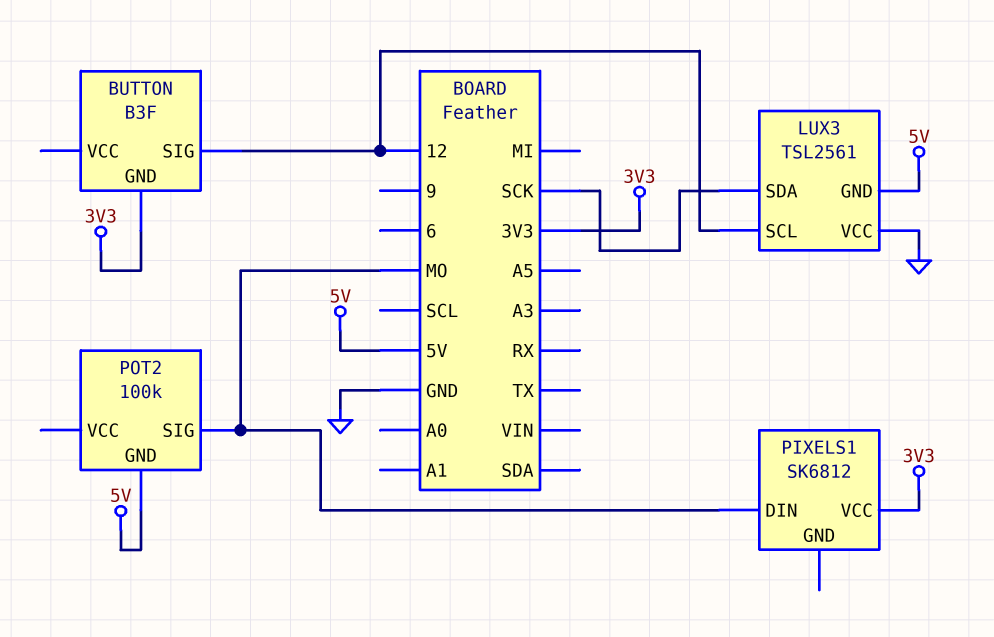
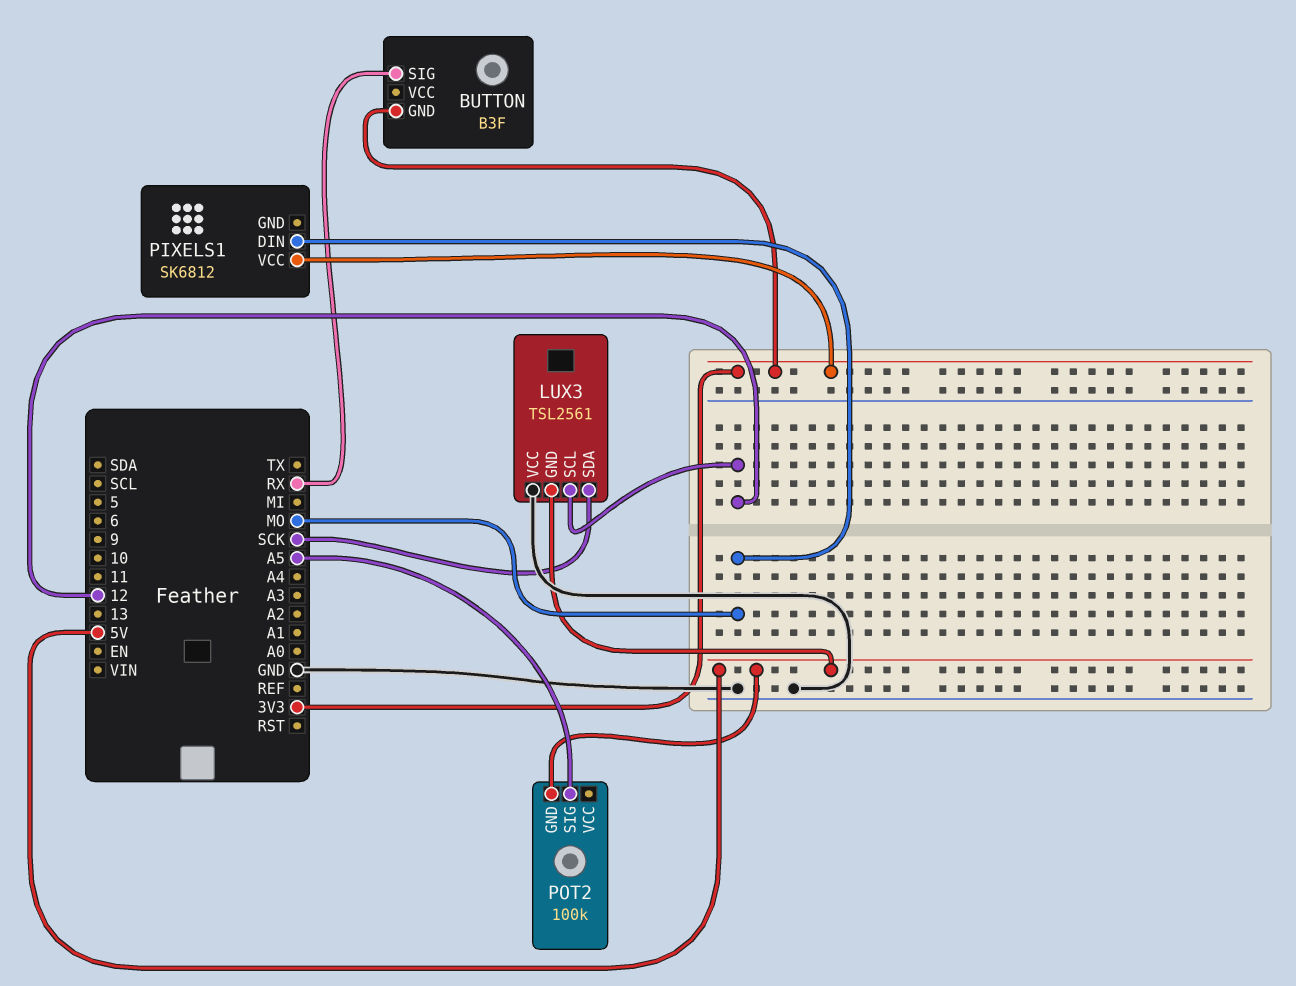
BUTTON pin SIG: 12 -> RX
POT2 pin SIG: MO -> A5

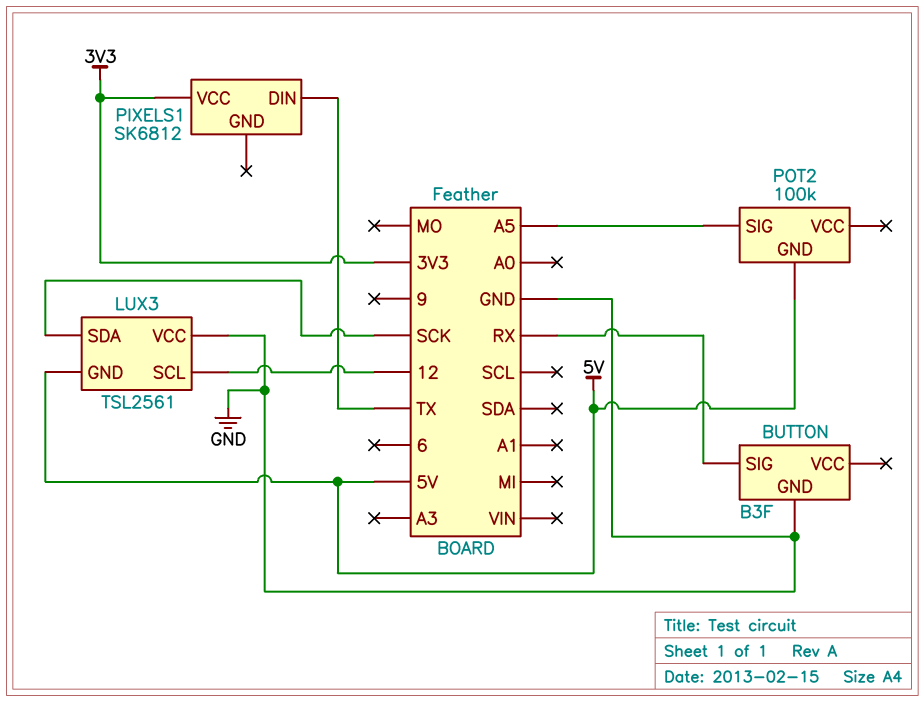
BUTTON pin GND: 3V3 -> GND
PIXELS1 pin DIN: MO -> TX

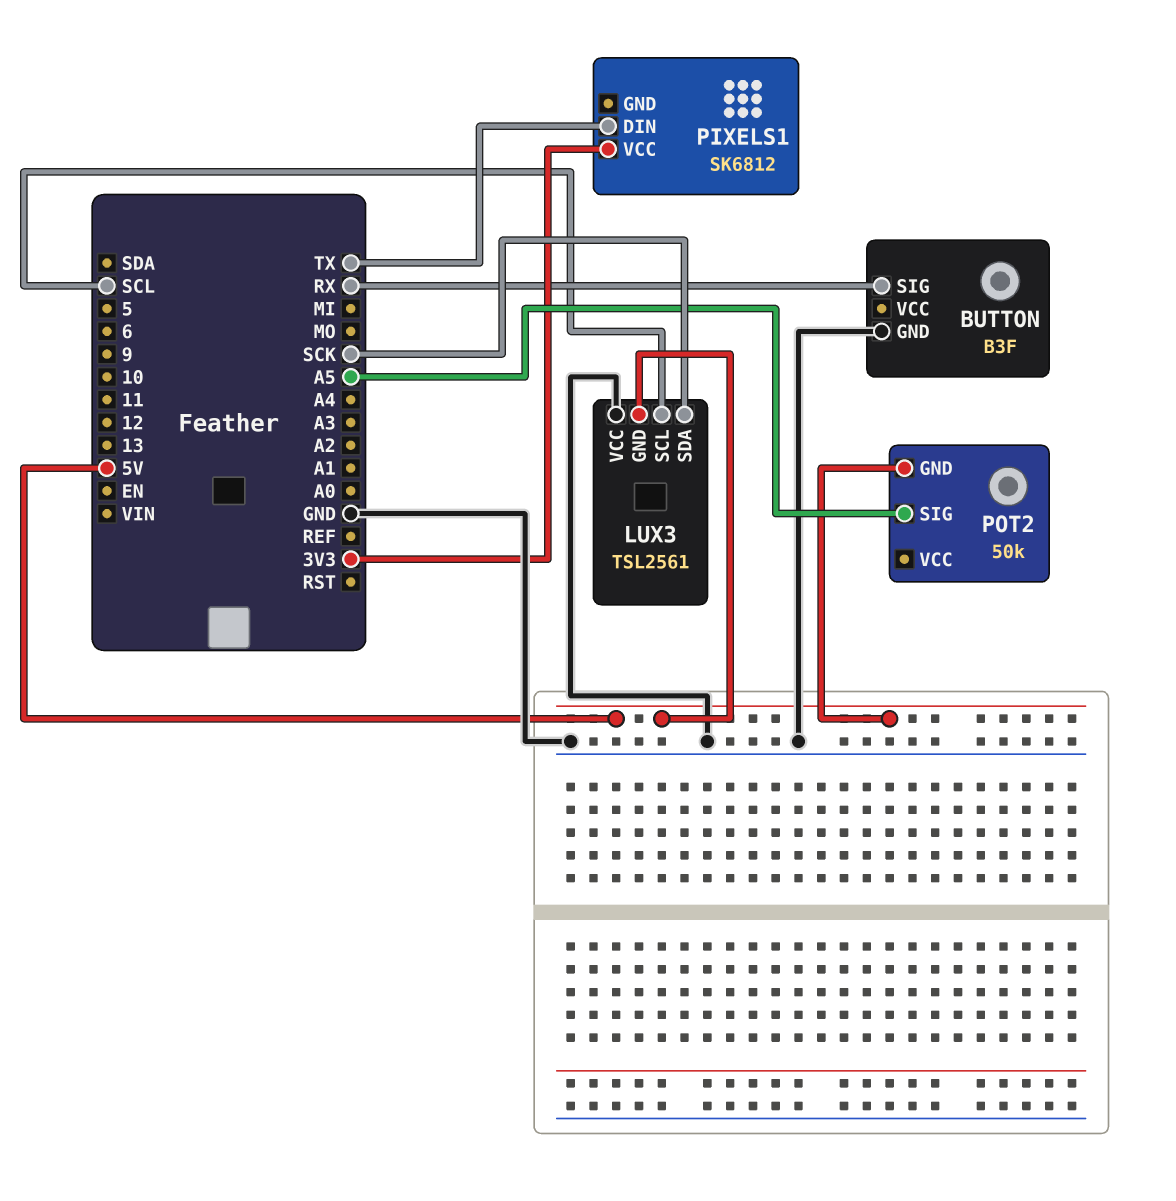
LUX3 pin SCL: 12 -> SCL
POT2: 100k -> 50k

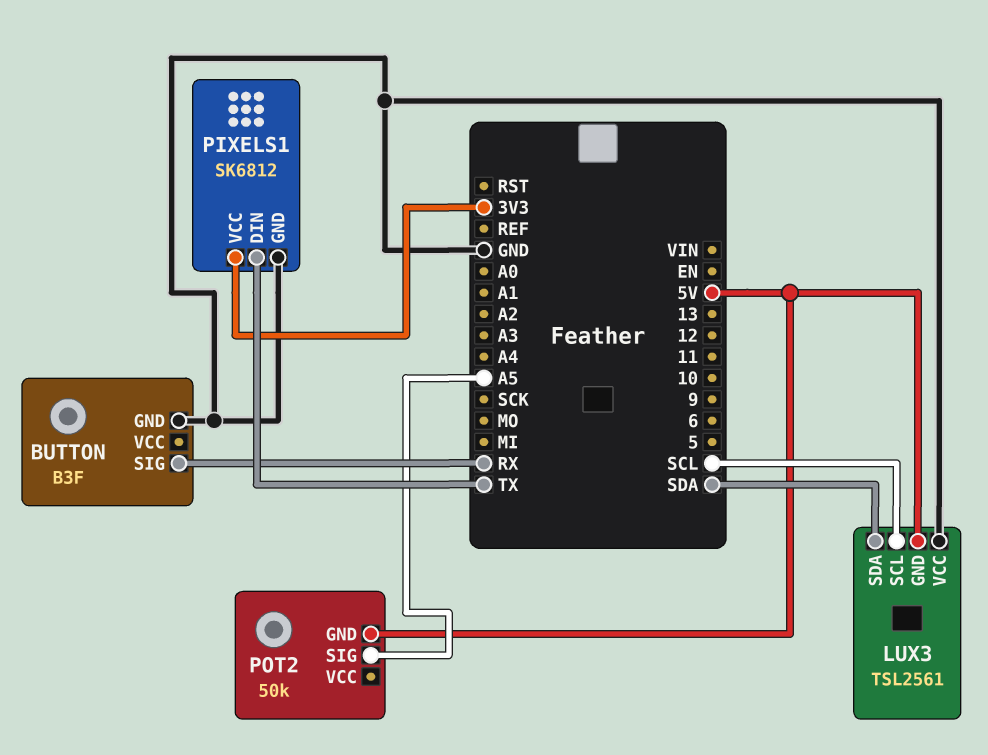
LUX3 pin SDA: SCK -> SDA
PIXELS1 pin GND: none -> GND

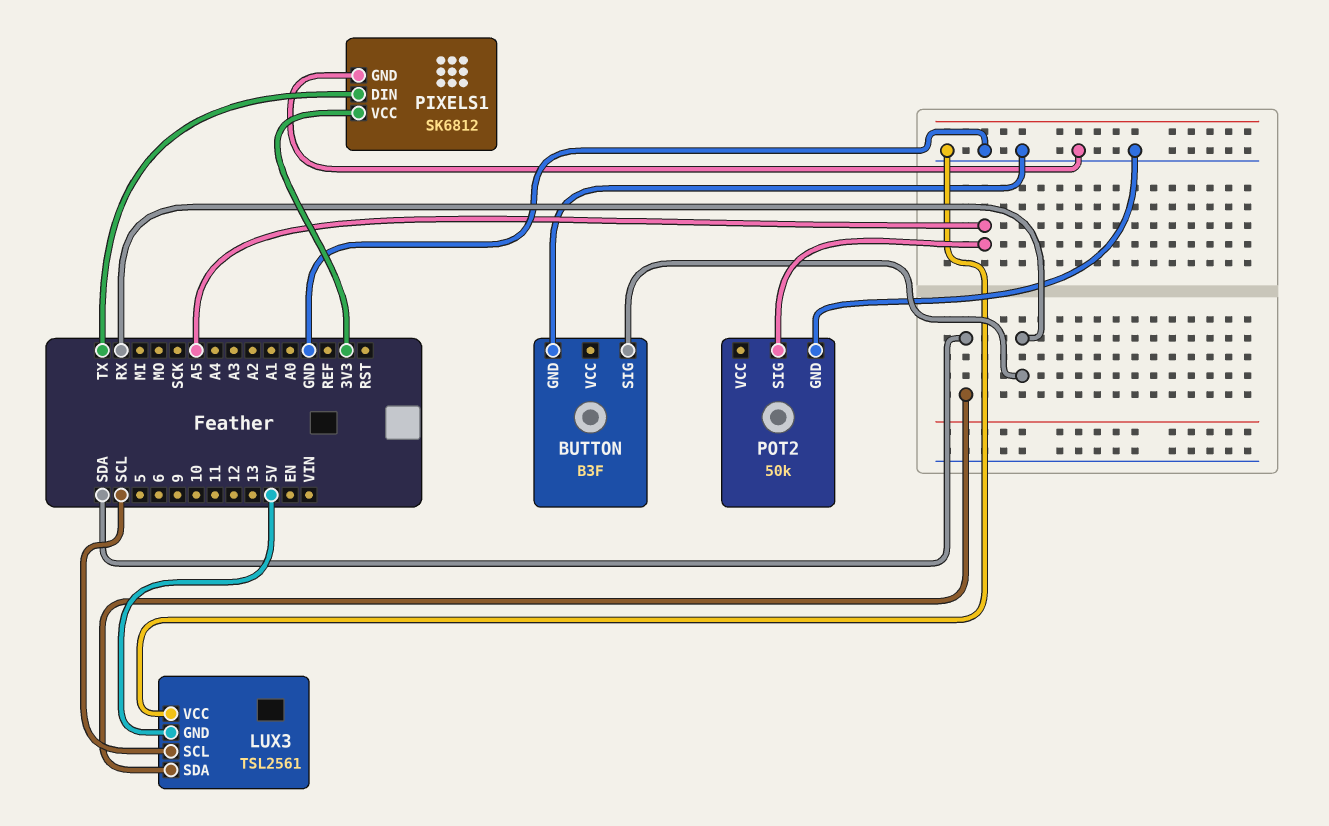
POT2 pin GND: 5V -> GND

